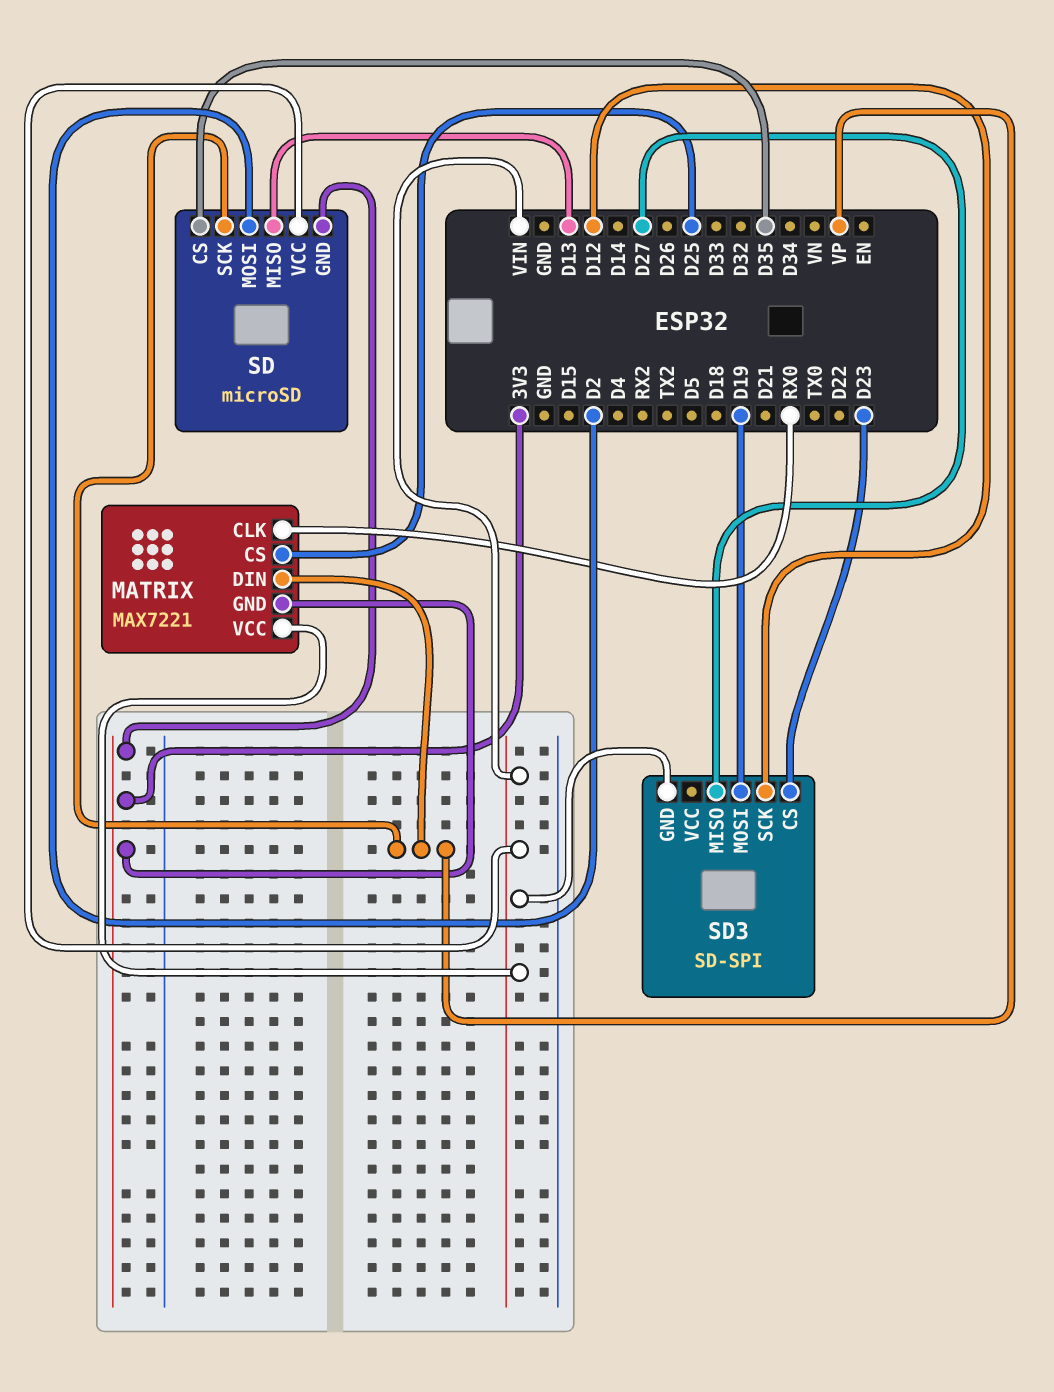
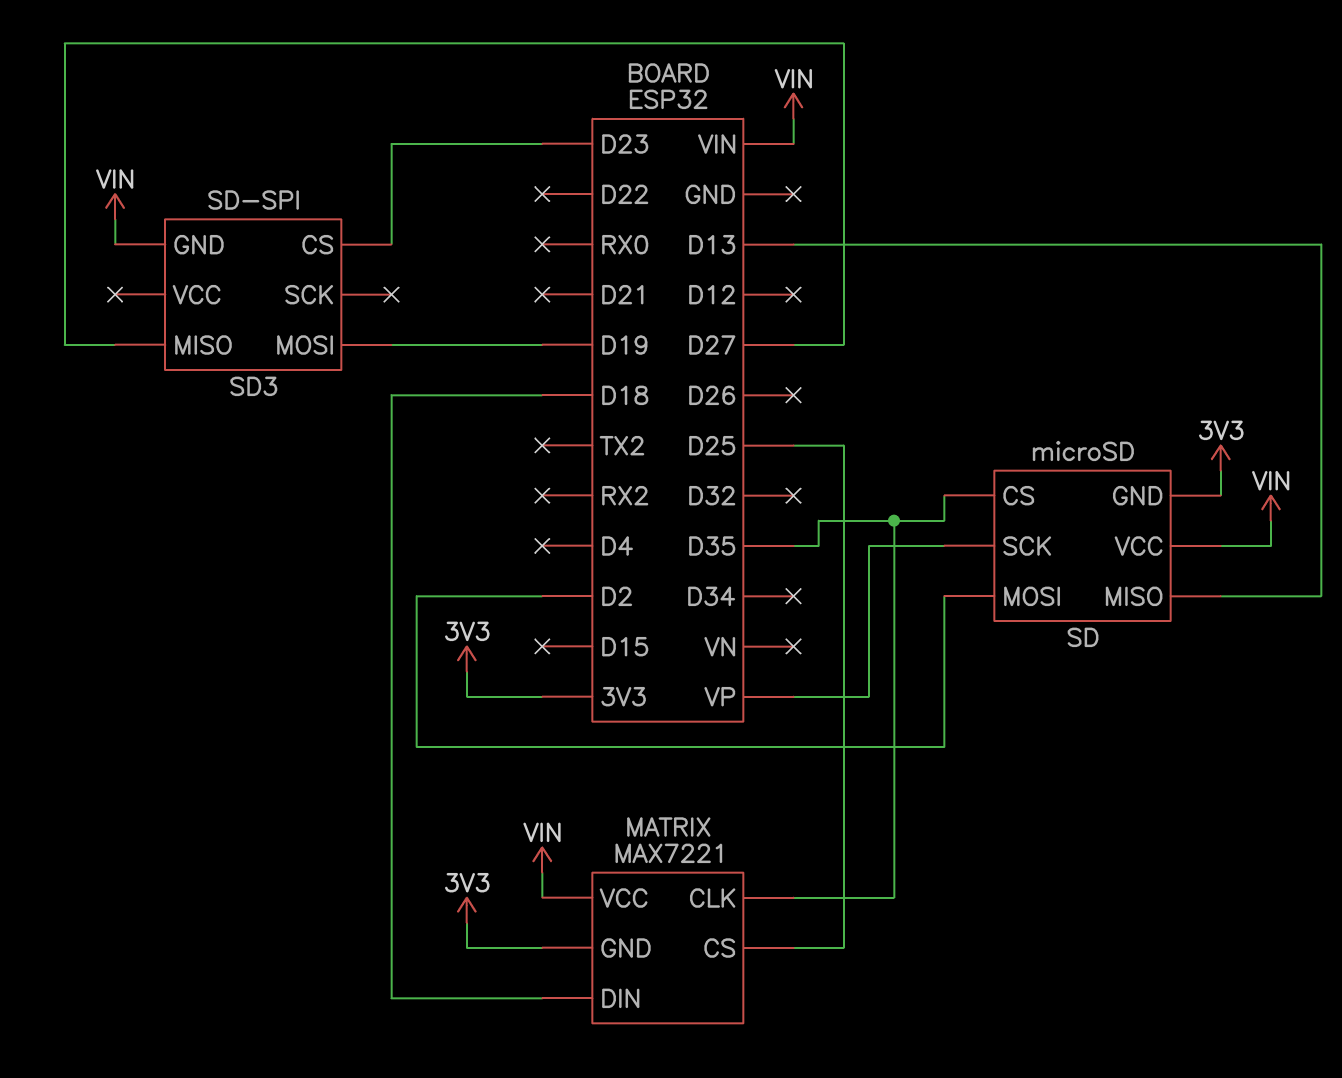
MATRIX pin CLK: RX0 -> D35
MATRIX pin DIN: VP -> D18
SD3 pin SCK: D12 -> none

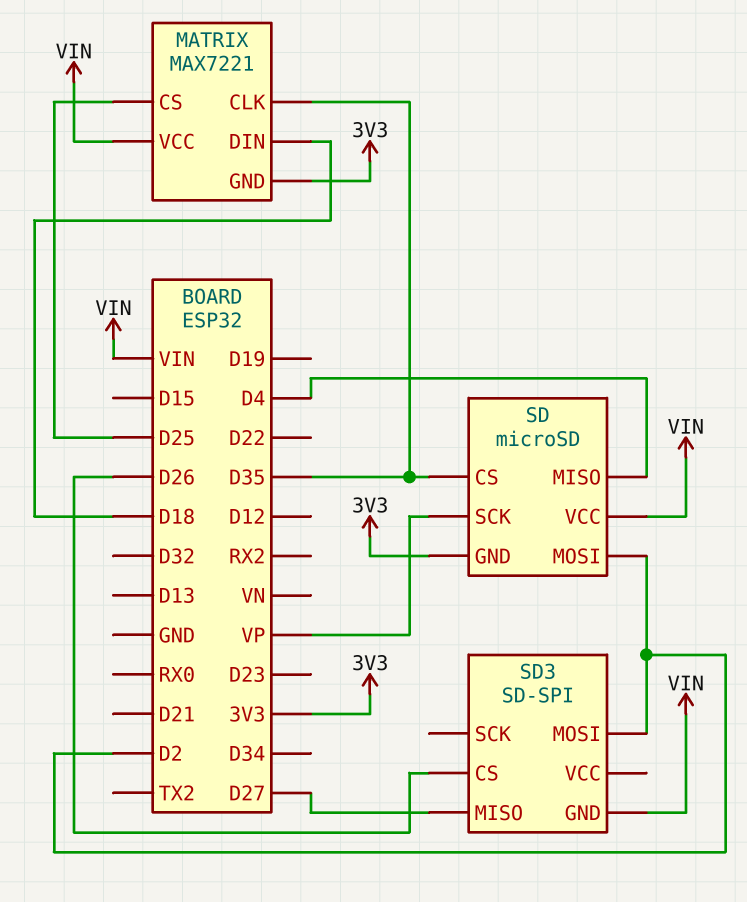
SD pin MISO: D13 -> D4
SD3 pin CS: D23 -> D26
SD3 pin MOSI: D19 -> D2

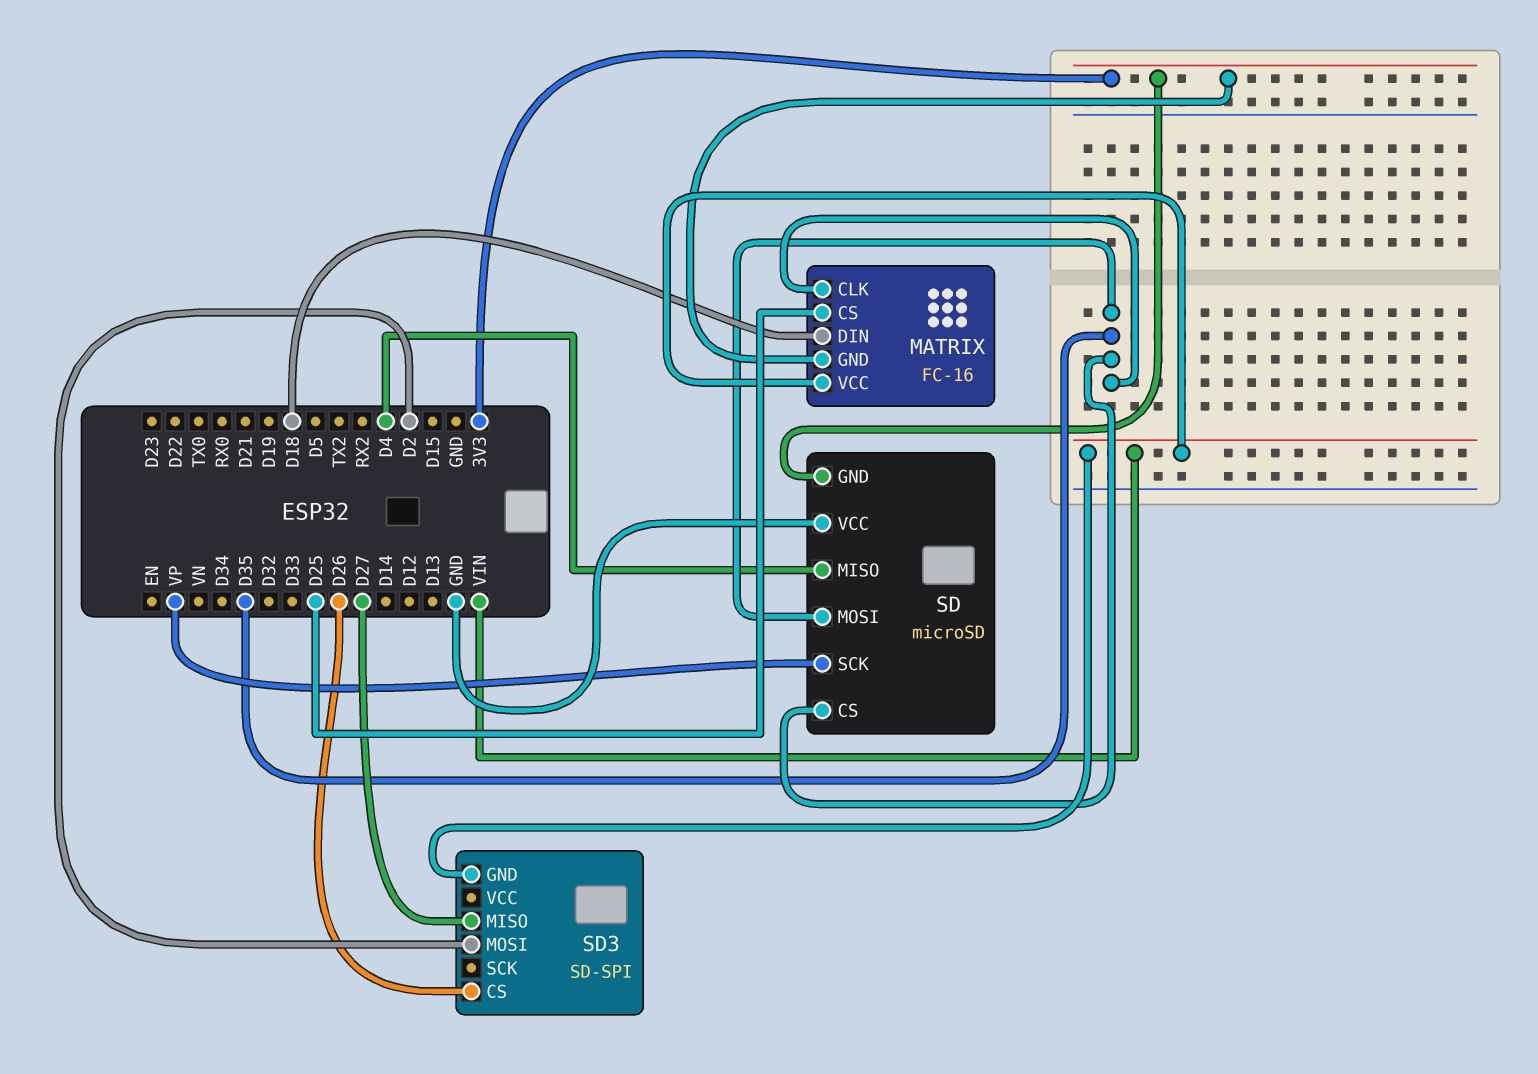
MATRIX: MAX7221 -> FC-16
SD pin MOSI: D2 -> D35
SD pin VCC: VIN -> GND

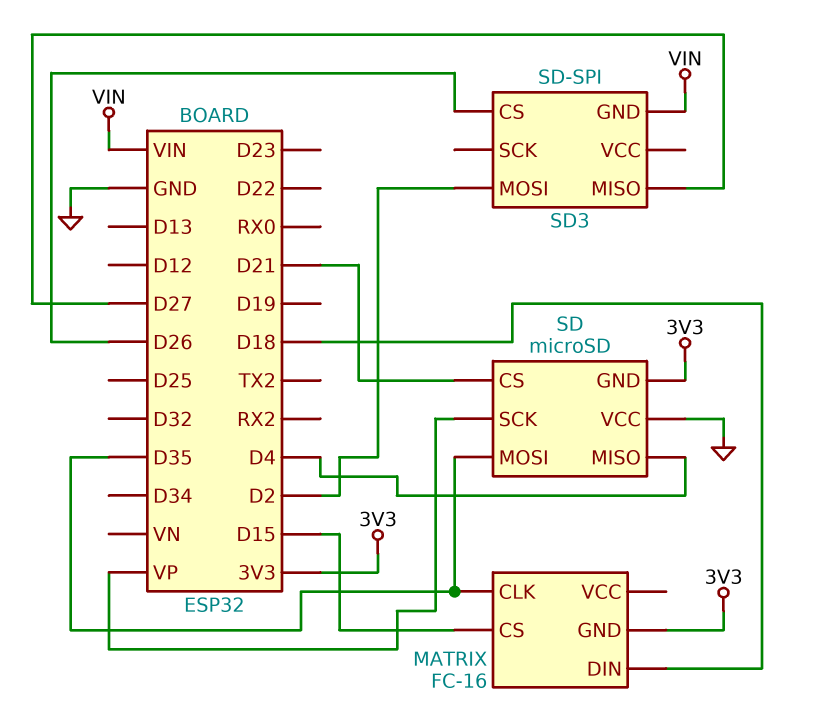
MATRIX pin CS: D25 -> D15
MATRIX pin VCC: VIN -> none
SD pin CS: D35 -> D21

